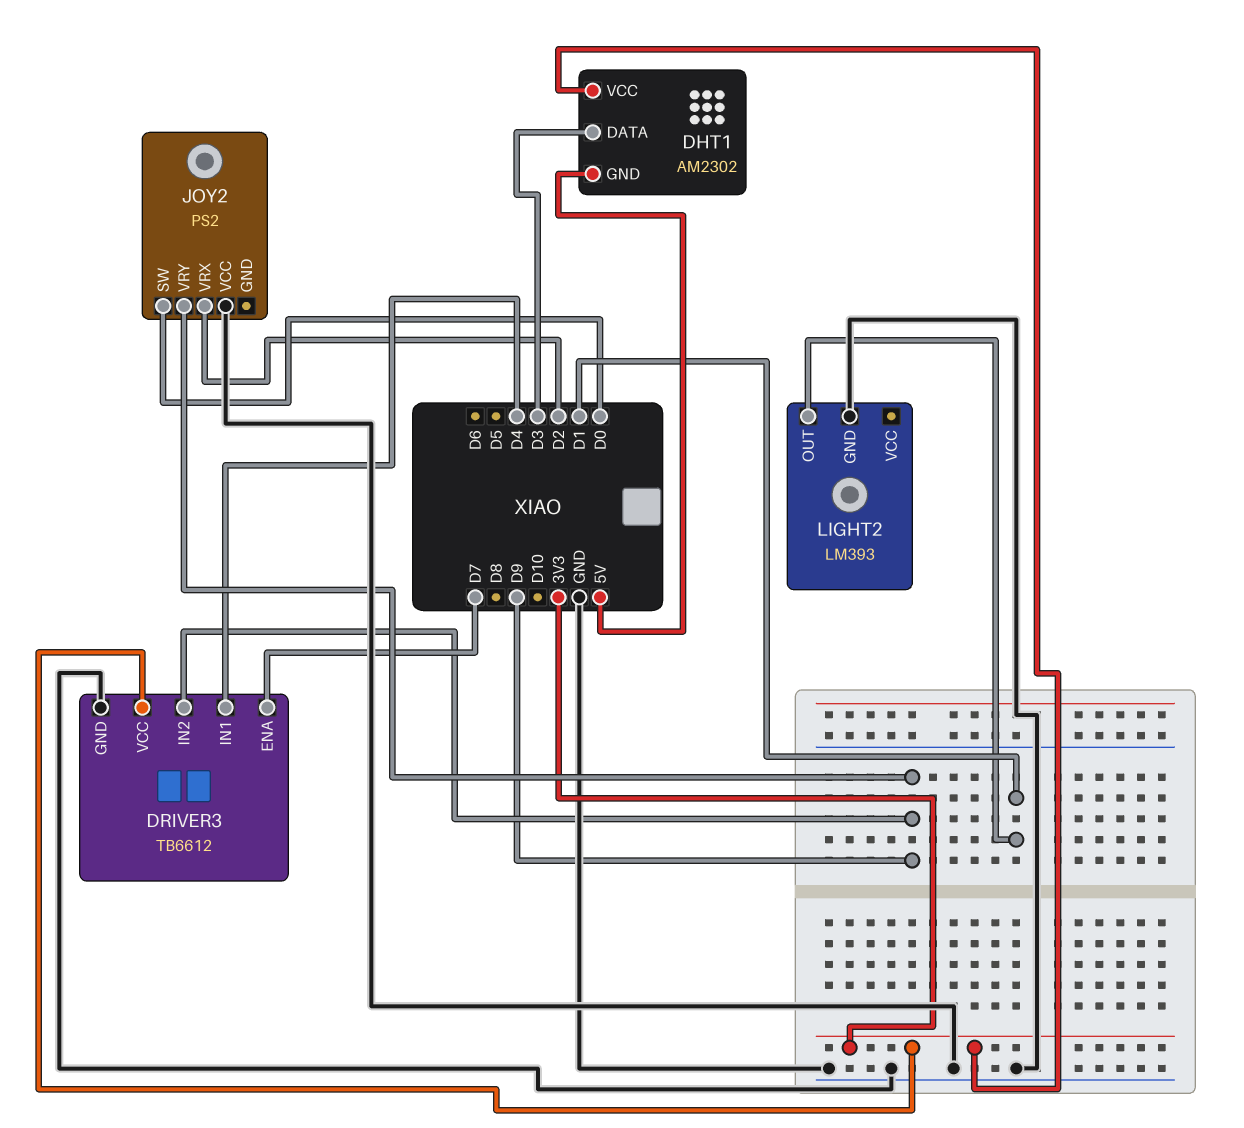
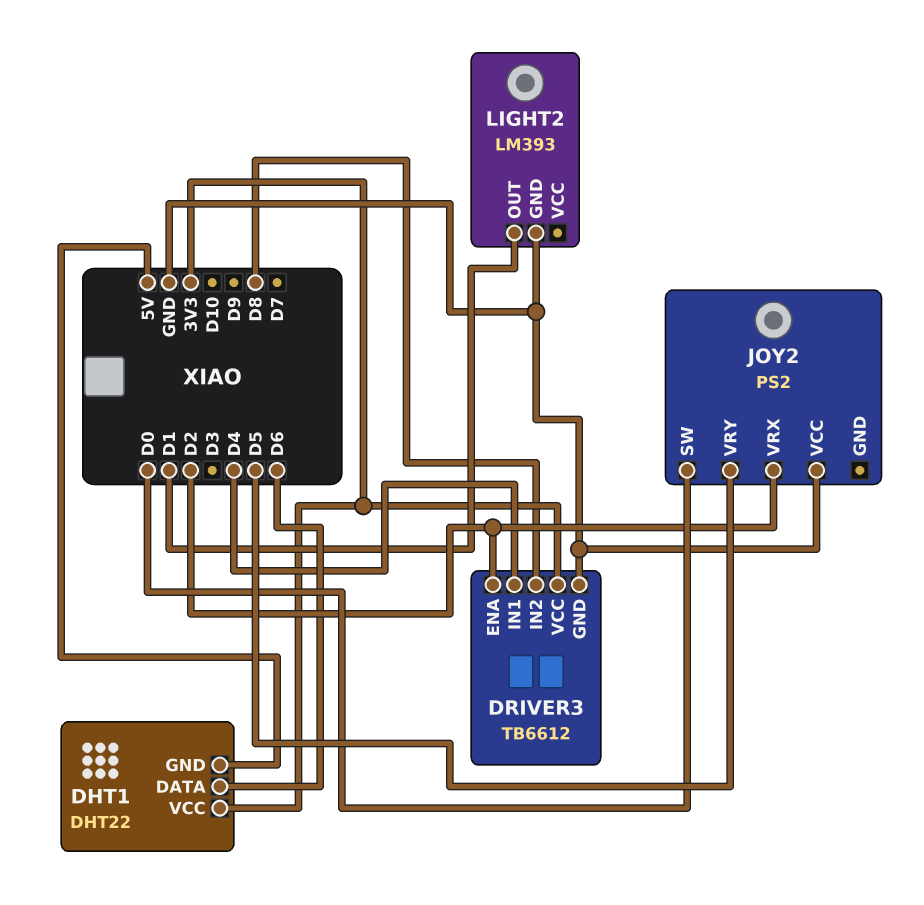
DHT1: AM2302 -> DHT22
DHT1 pin DATA: D3 -> D6
DRIVER3 pin ENA: D7 -> D2
DRIVER3 pin IN2: D9 -> D8
JOY2 pin VRY: D9 -> D5

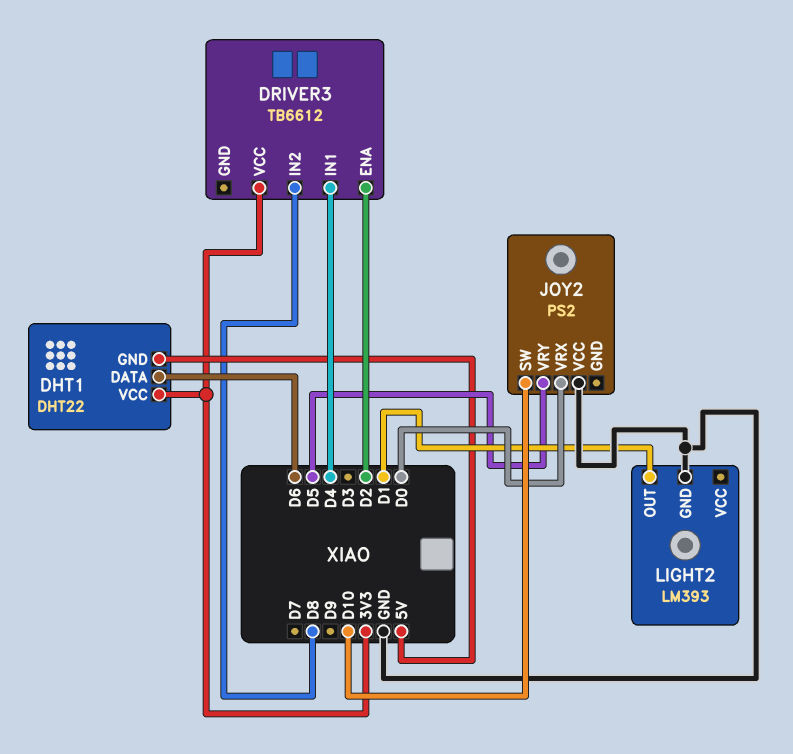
DRIVER3 pin GND: GND -> none
JOY2 pin SW: D0 -> D10
JOY2 pin VRX: D2 -> D0

